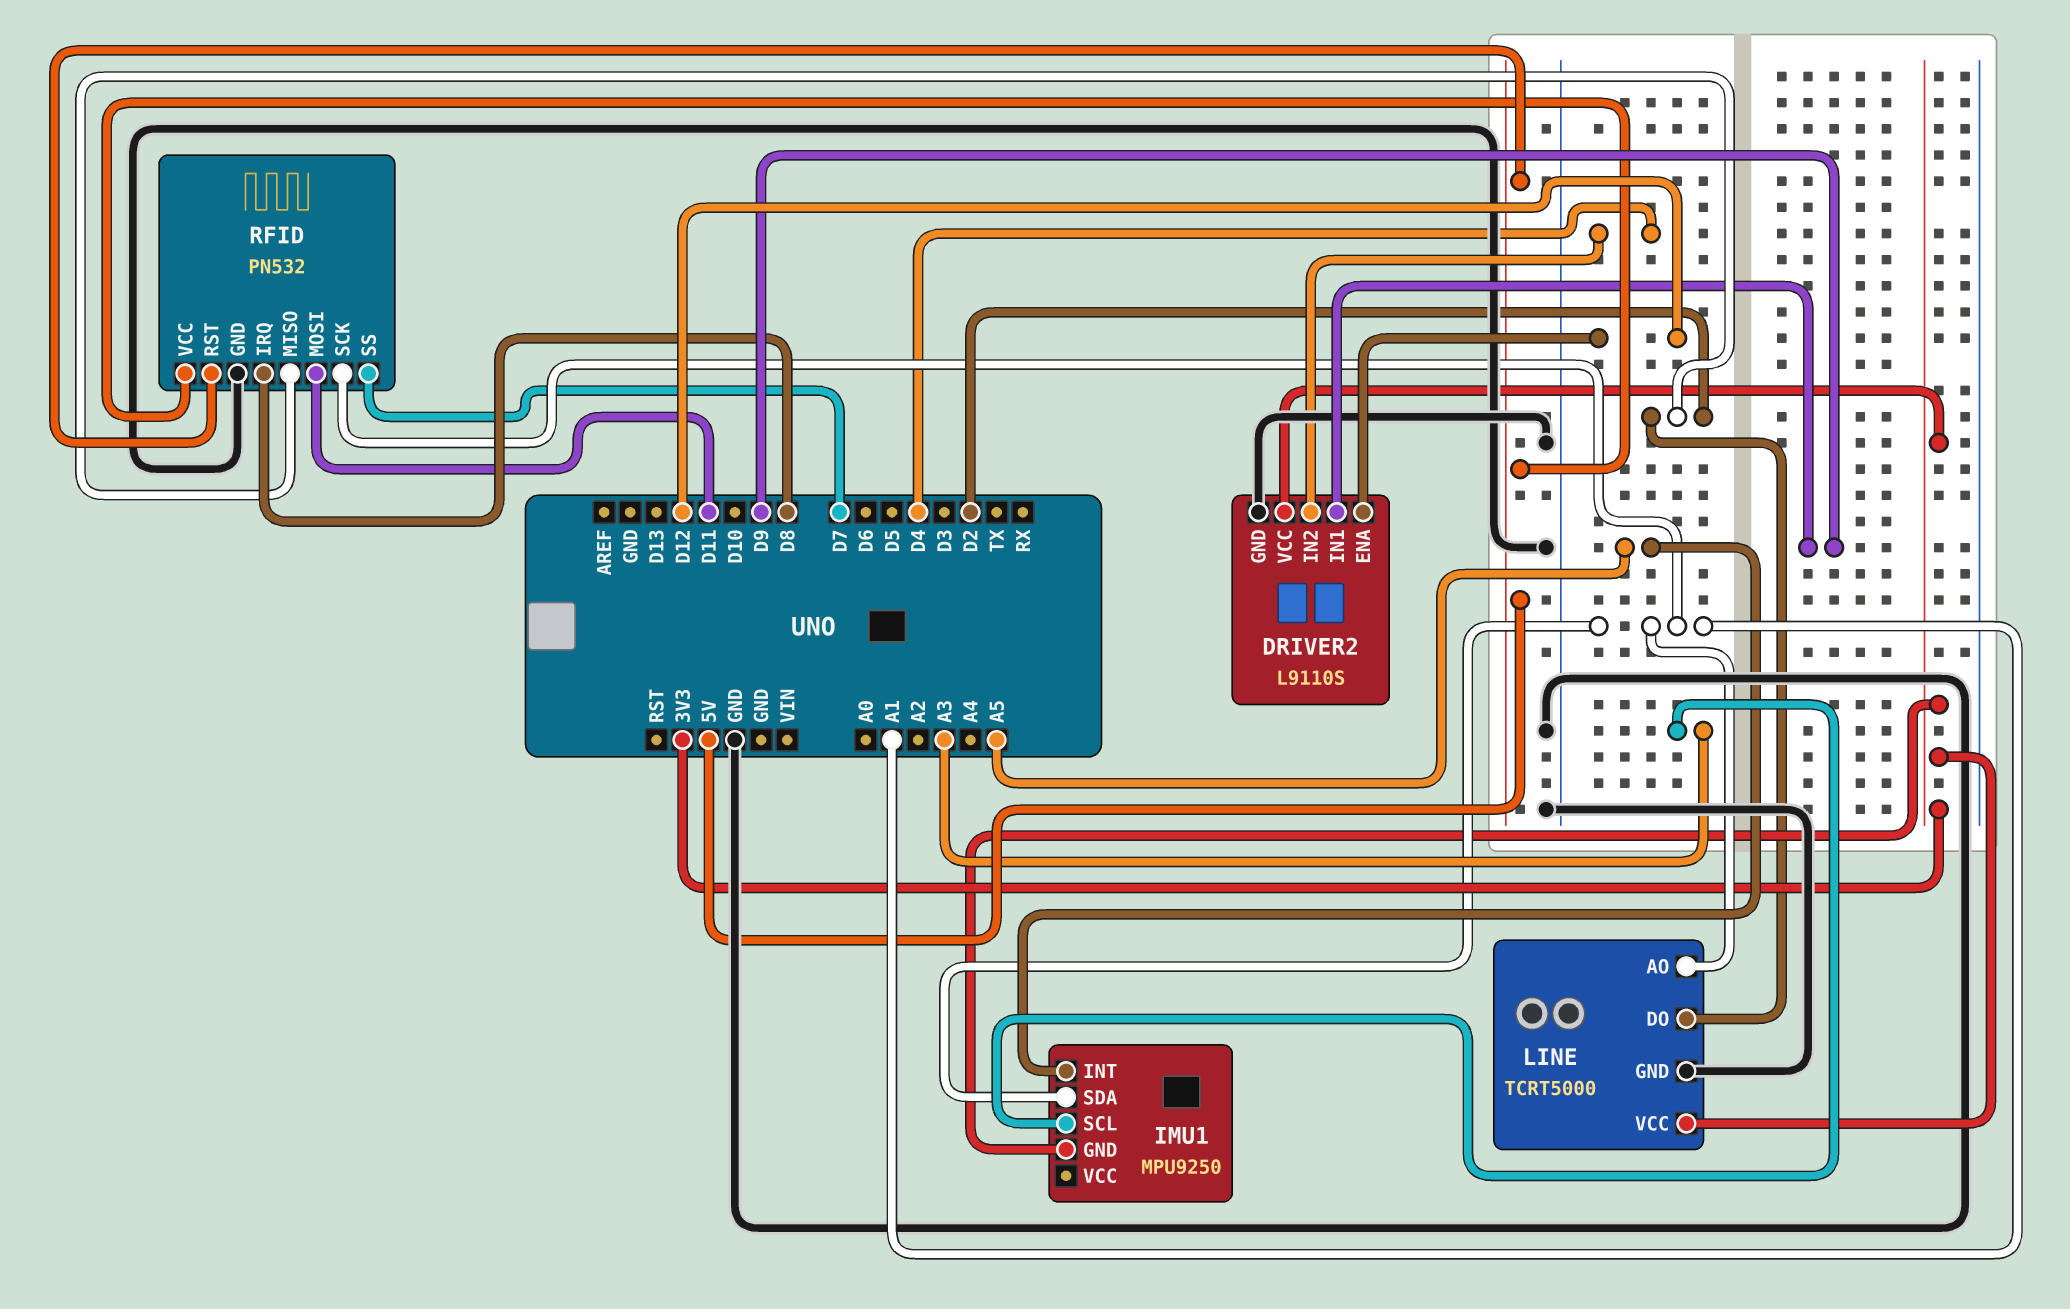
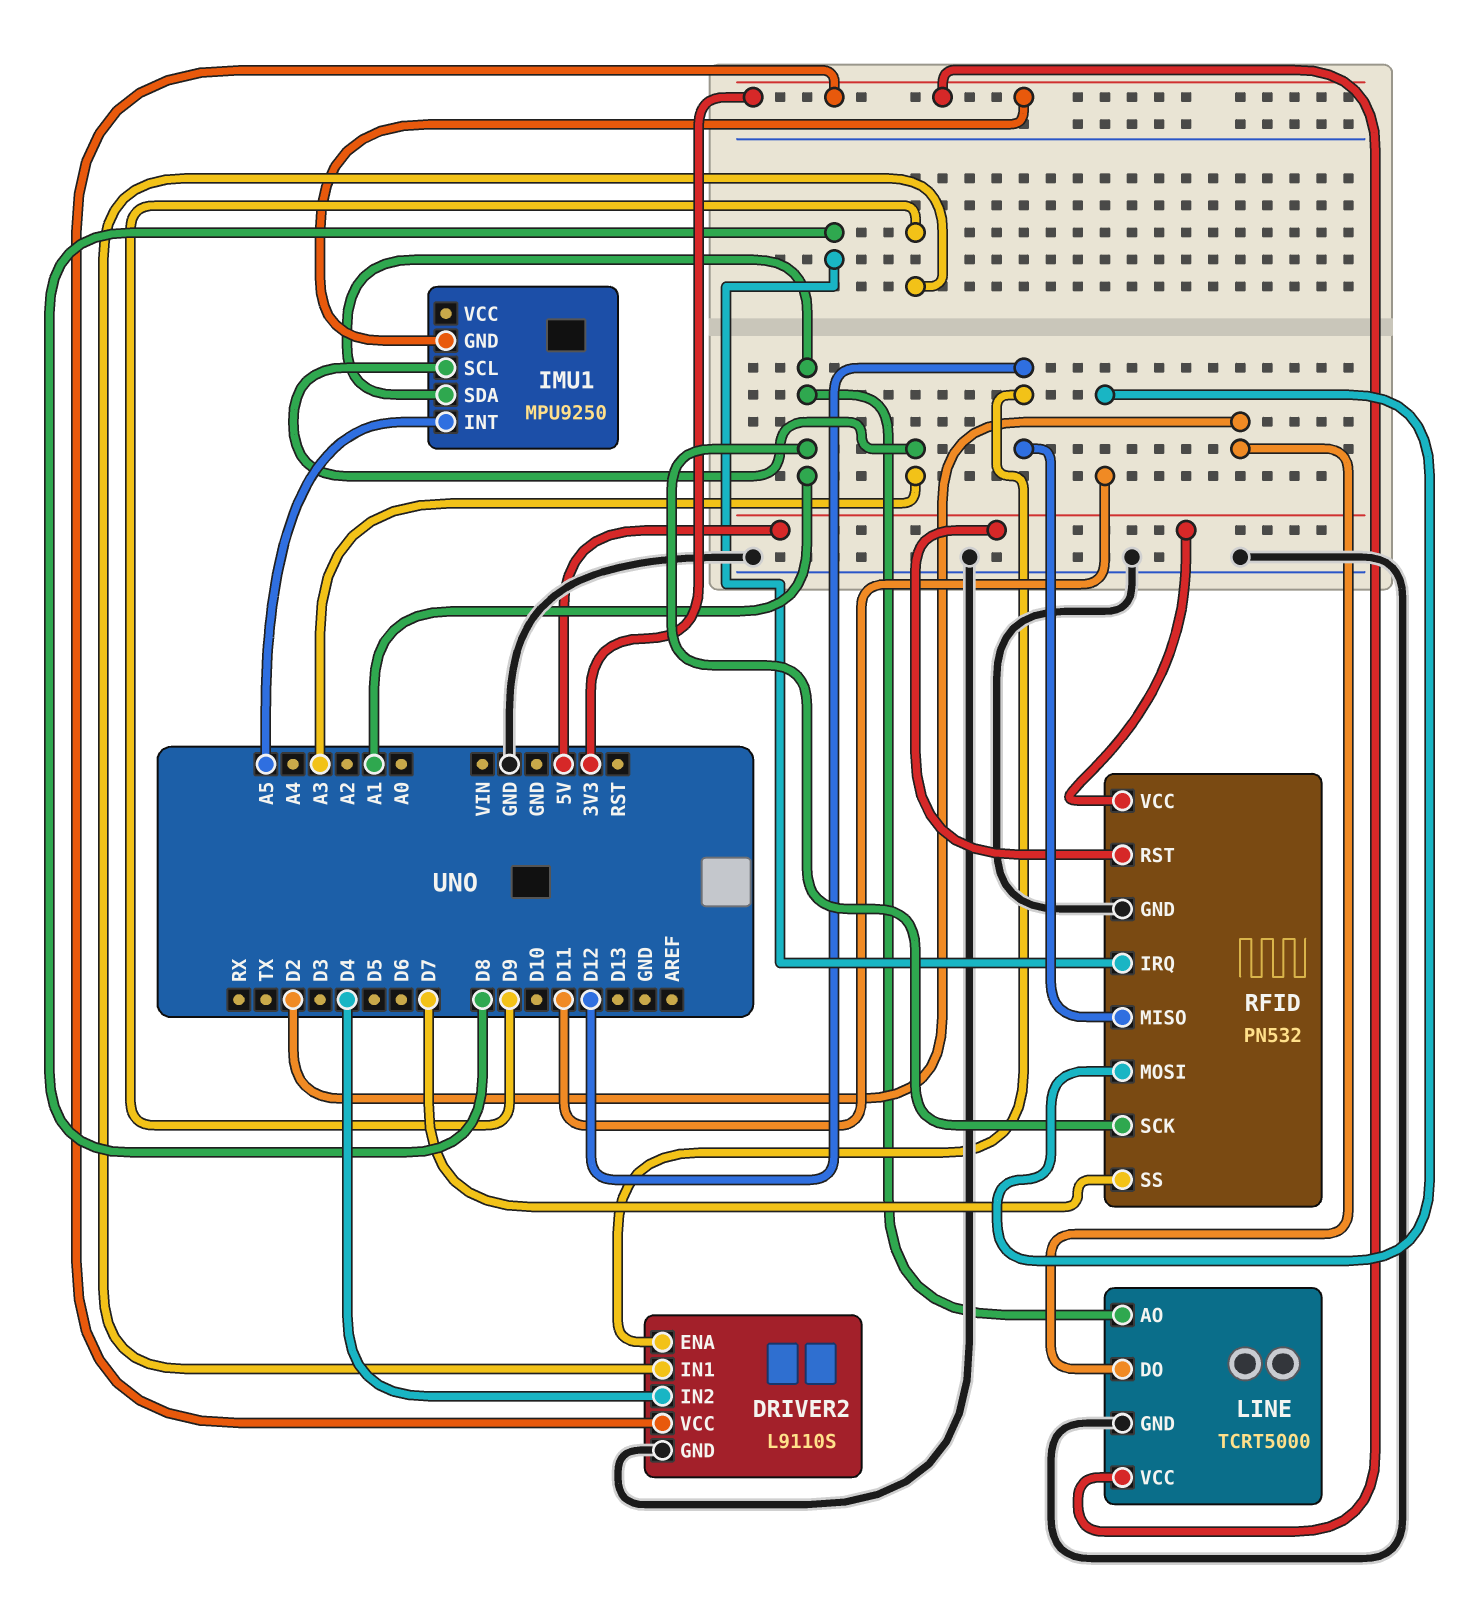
RFID pin MISO: D2 -> D12

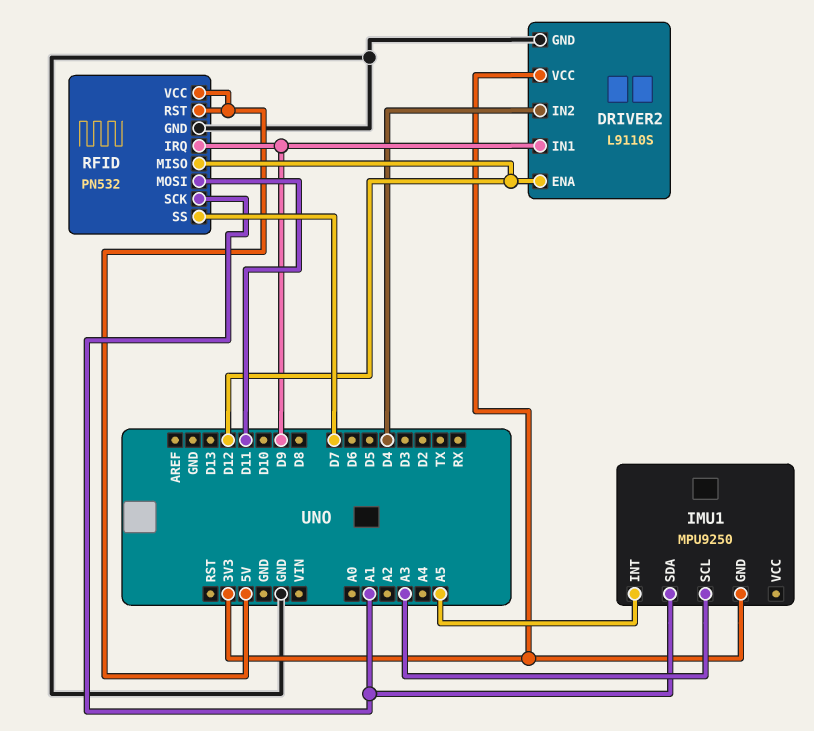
LINE: TCRT5000 -> none
LINE pin AO: A1 -> none
LINE pin DO: D2 -> none
LINE pin GND: GND -> none
LINE pin VCC: 3V3 -> none
RFID pin IRQ: D8 -> D9

